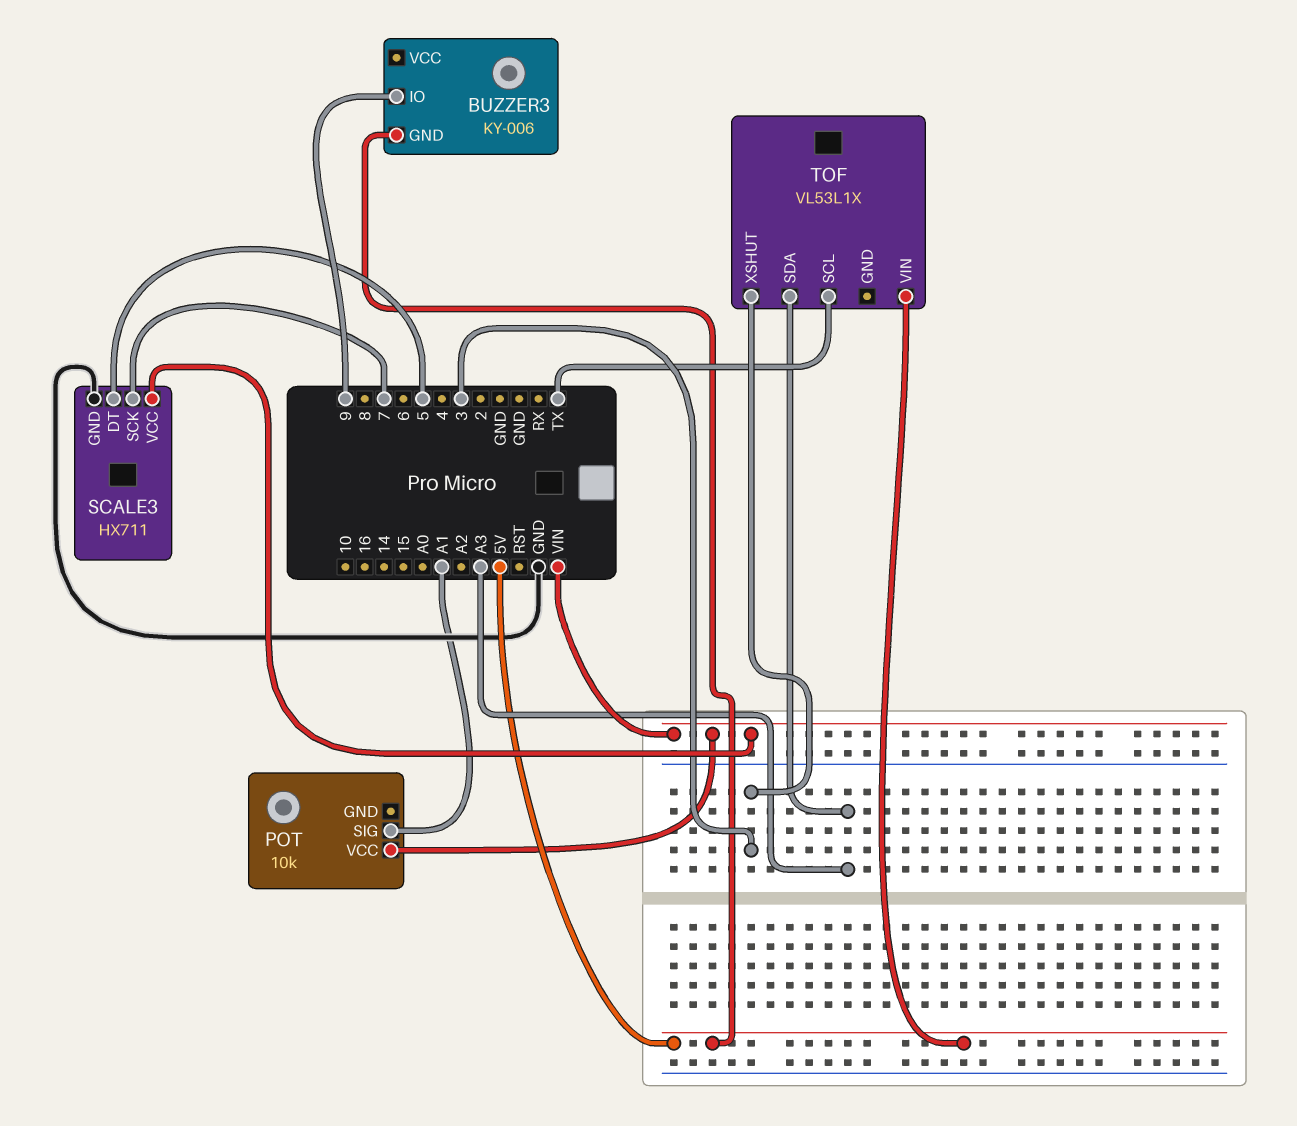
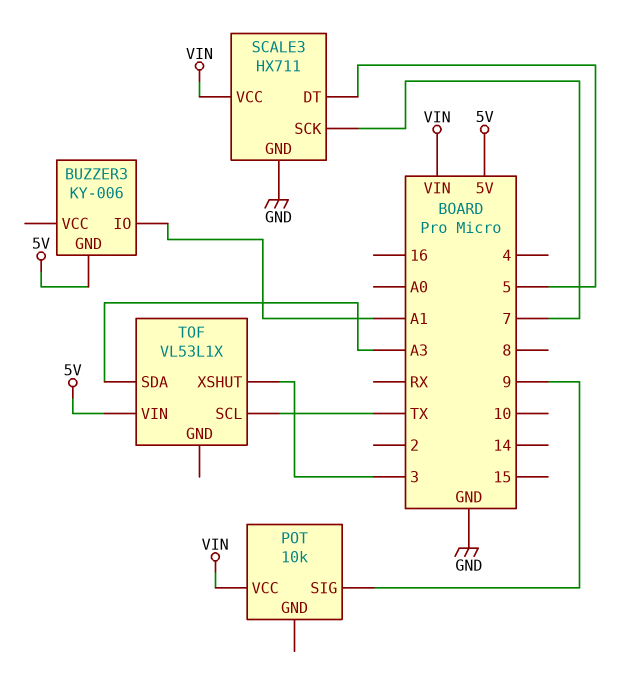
BUZZER3 pin IO: 9 -> A1
POT pin SIG: A1 -> 9

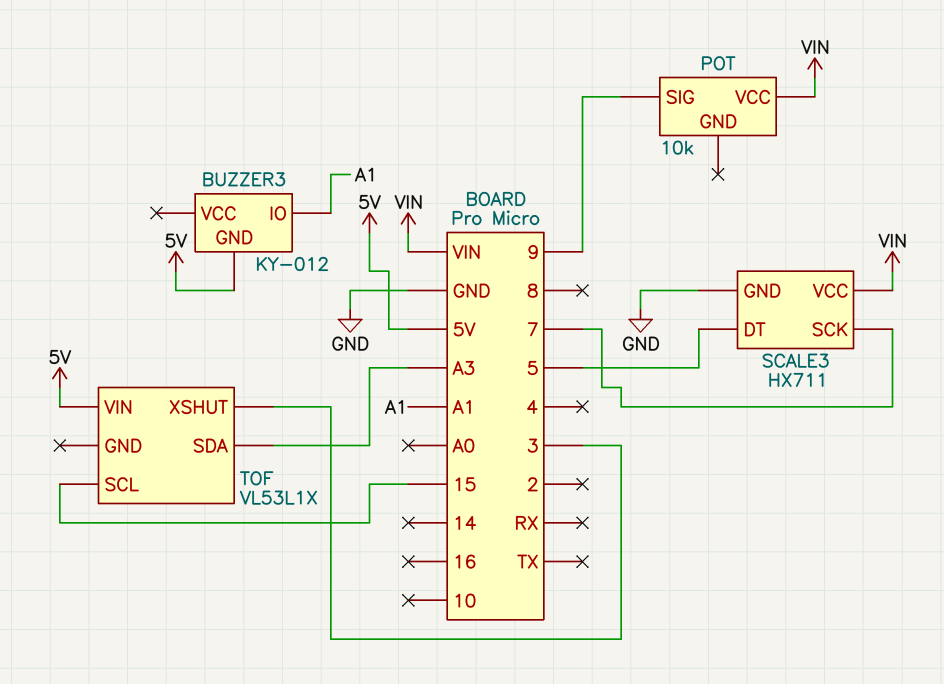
BUZZER3: KY-006 -> KY-012
TOF pin SCL: TX -> 15

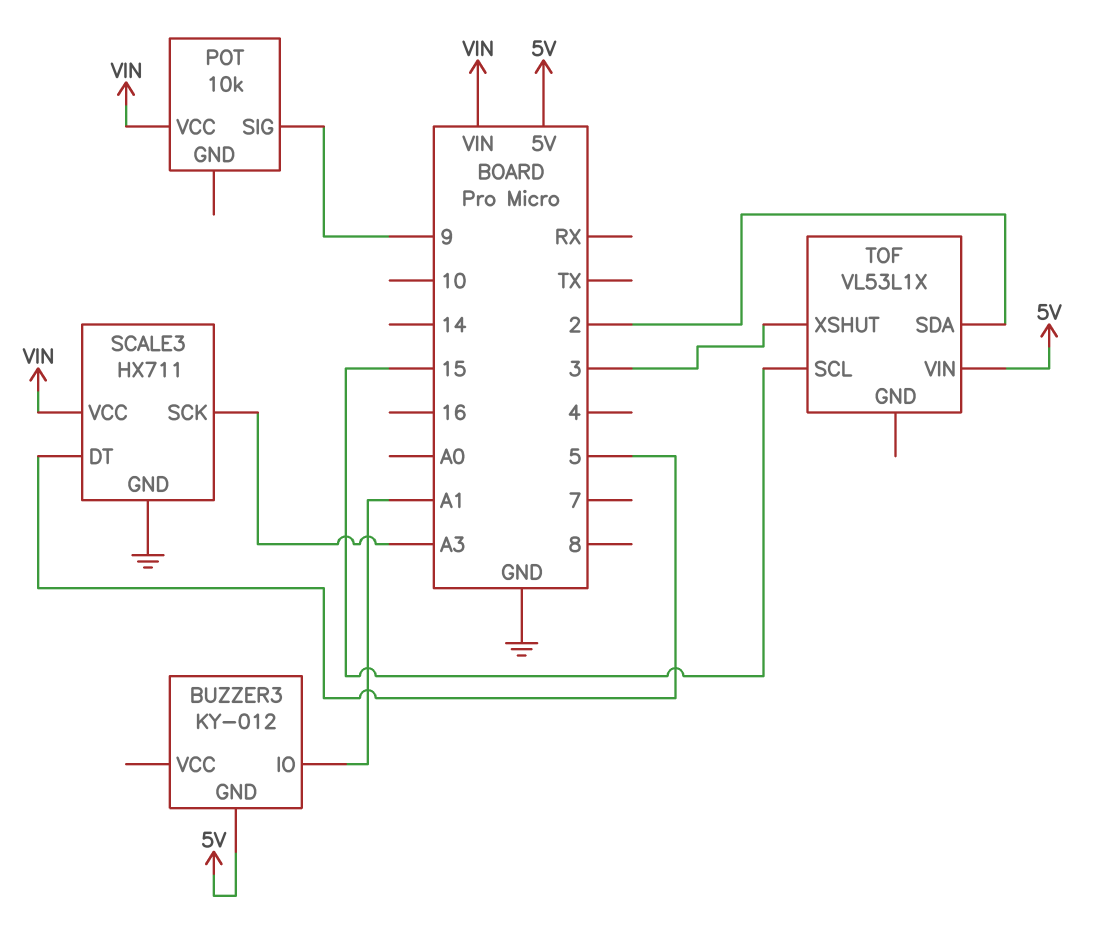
SCALE3 pin SCK: 7 -> A3
TOF pin SDA: A3 -> 2

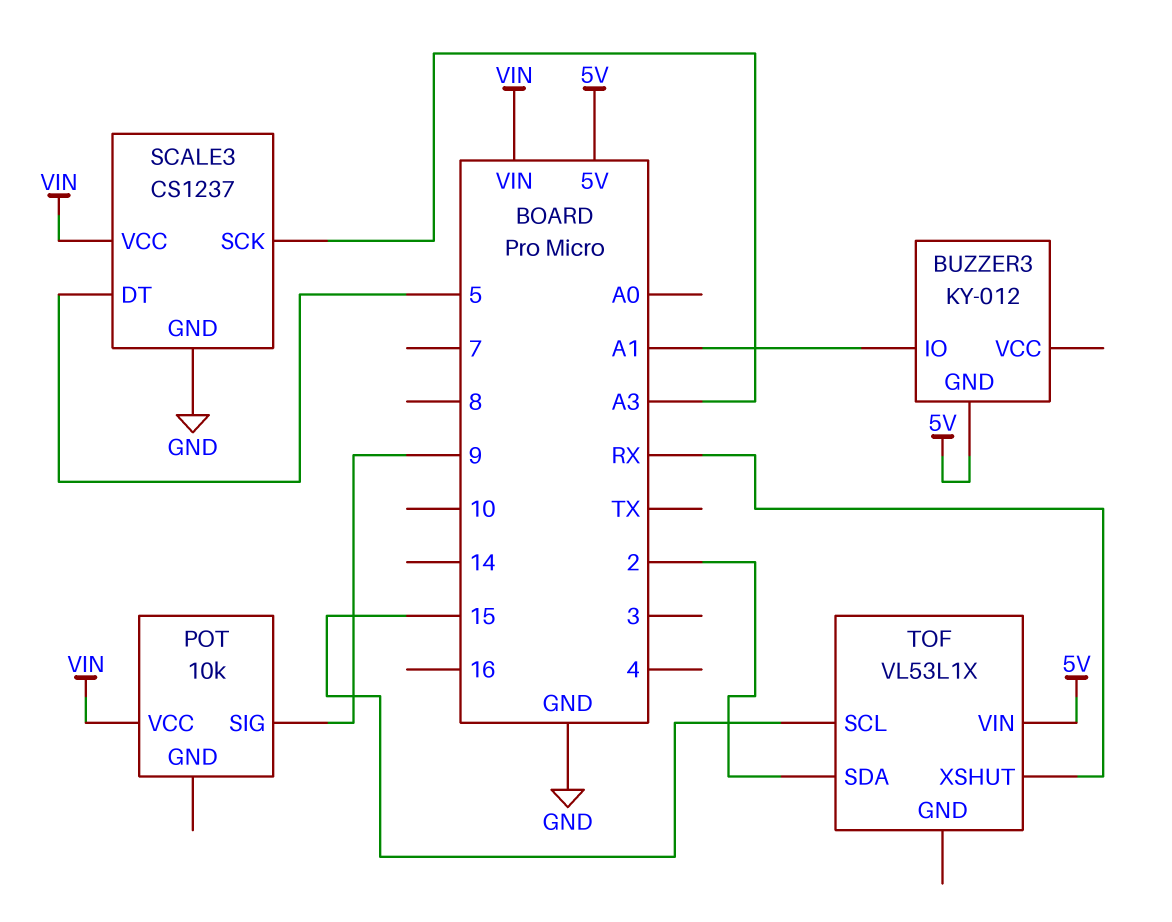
SCALE3: HX711 -> CS1237
TOF pin XSHUT: 3 -> RX

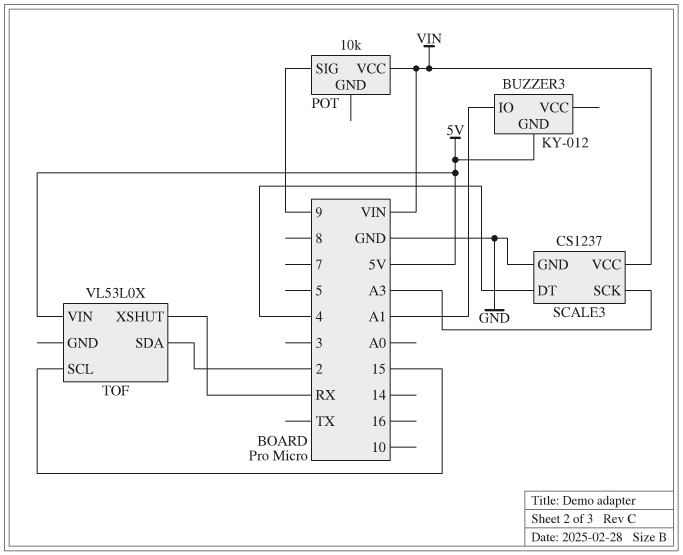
SCALE3 pin DT: 5 -> 4
TOF: VL53L1X -> VL53L0X

